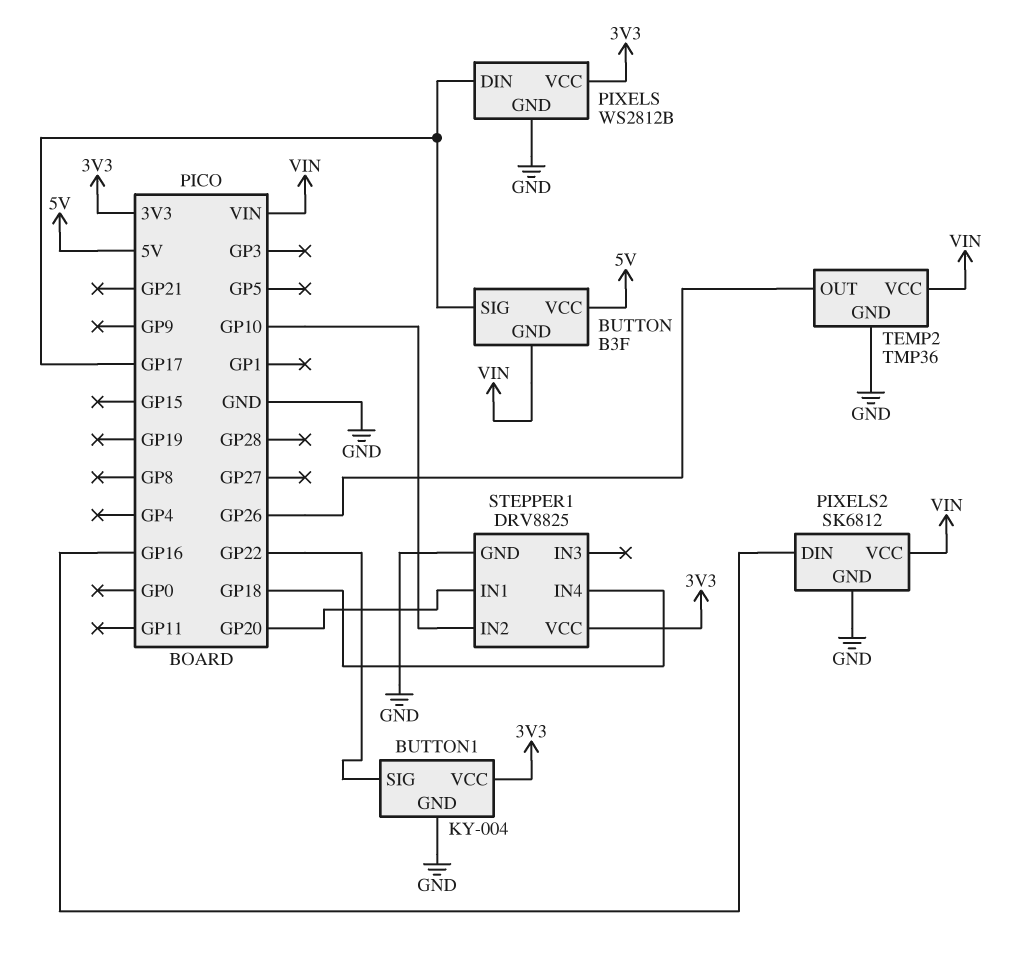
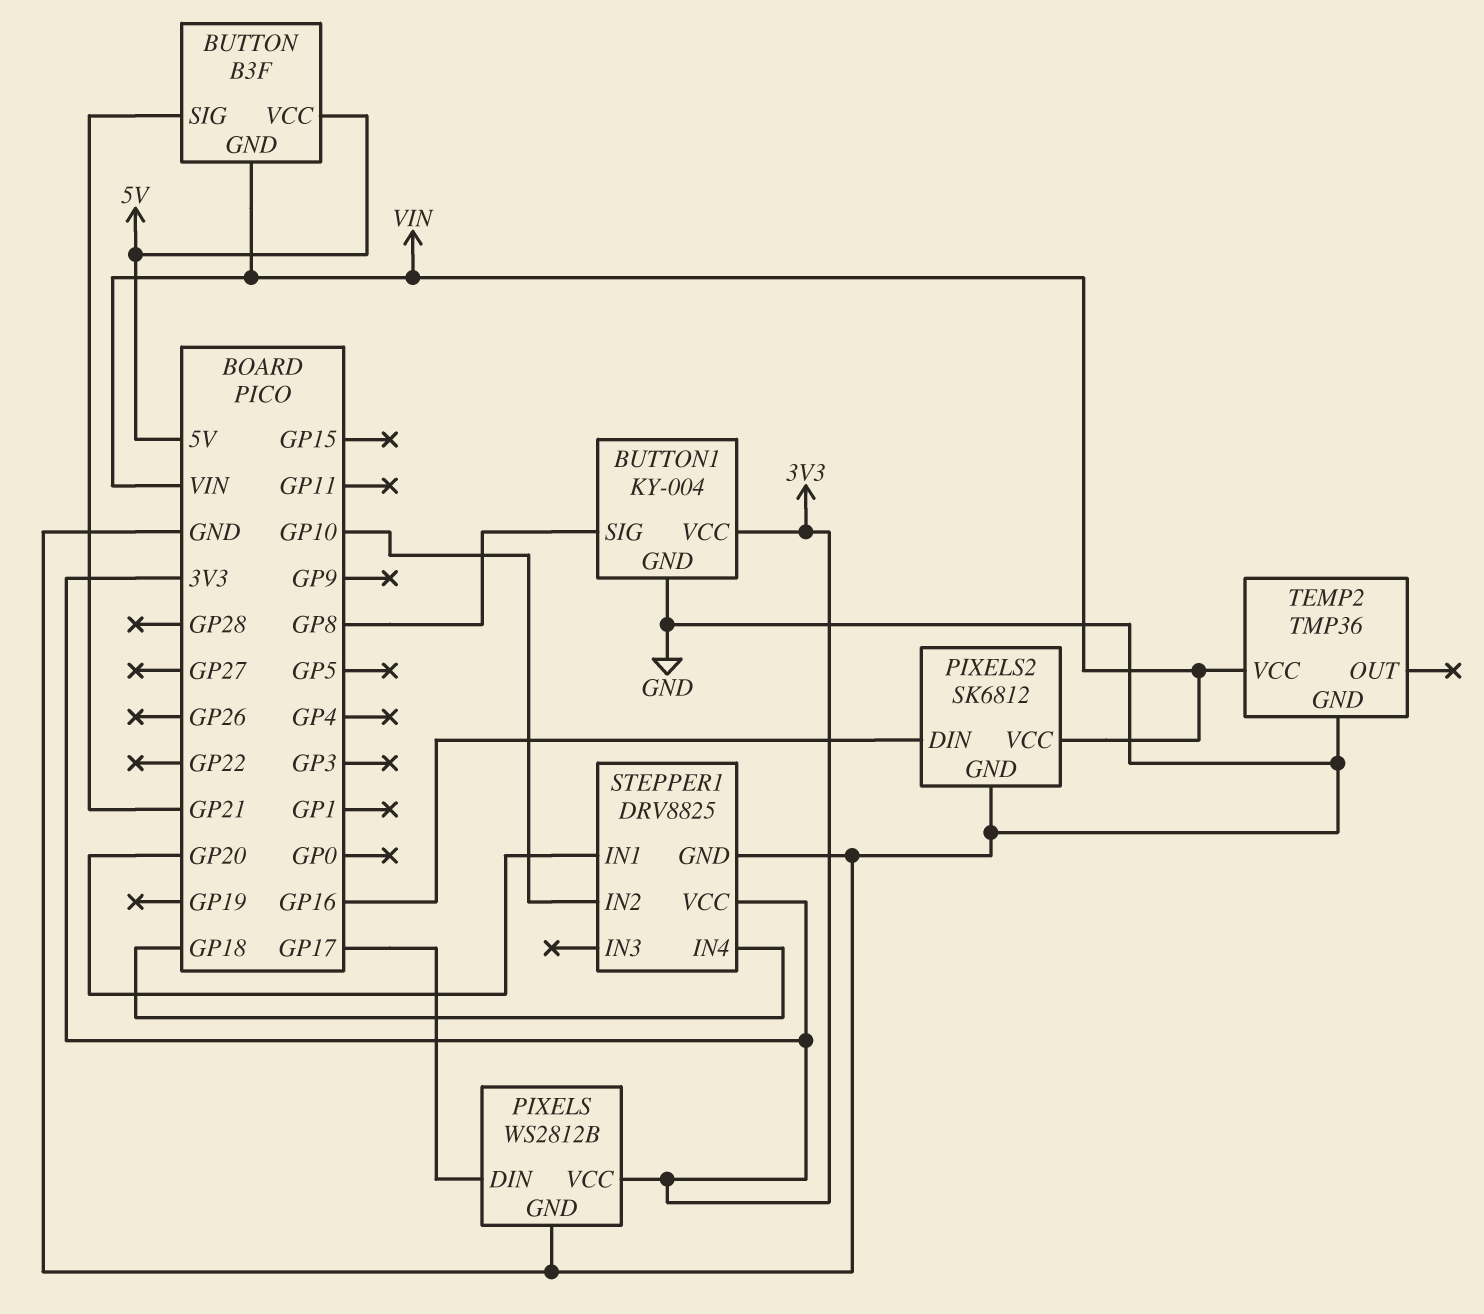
BUTTON pin SIG: GP17 -> GP21
BUTTON1 pin SIG: GP22 -> GP8
TEMP2 pin OUT: GP26 -> none

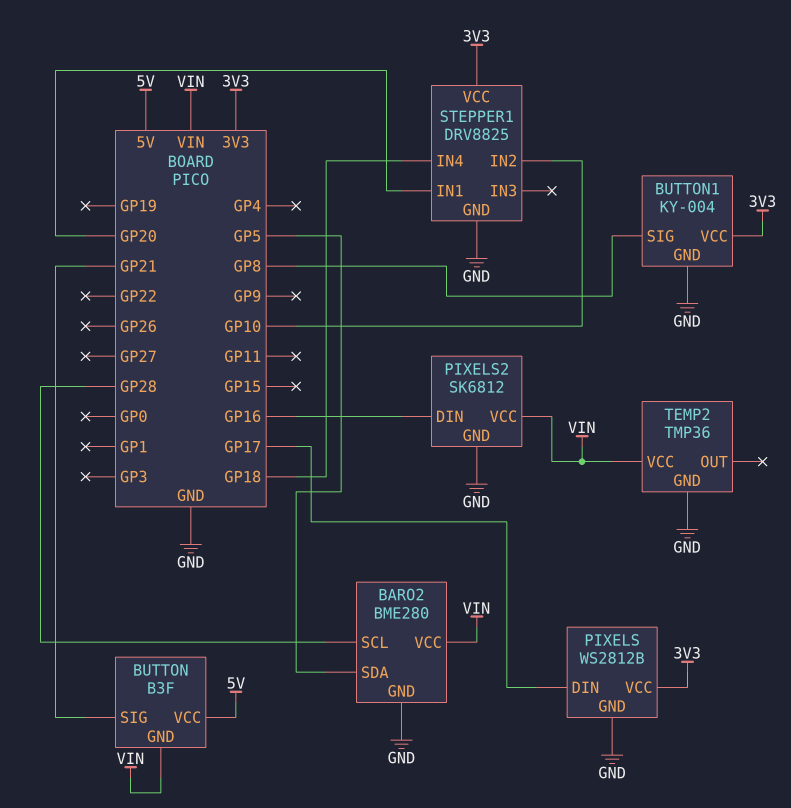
BARO2: none -> BME280
BARO2 pin GND: none -> GND
BARO2 pin SCL: none -> GP28
BARO2 pin SDA: none -> GP5
BARO2 pin VCC: none -> VIN

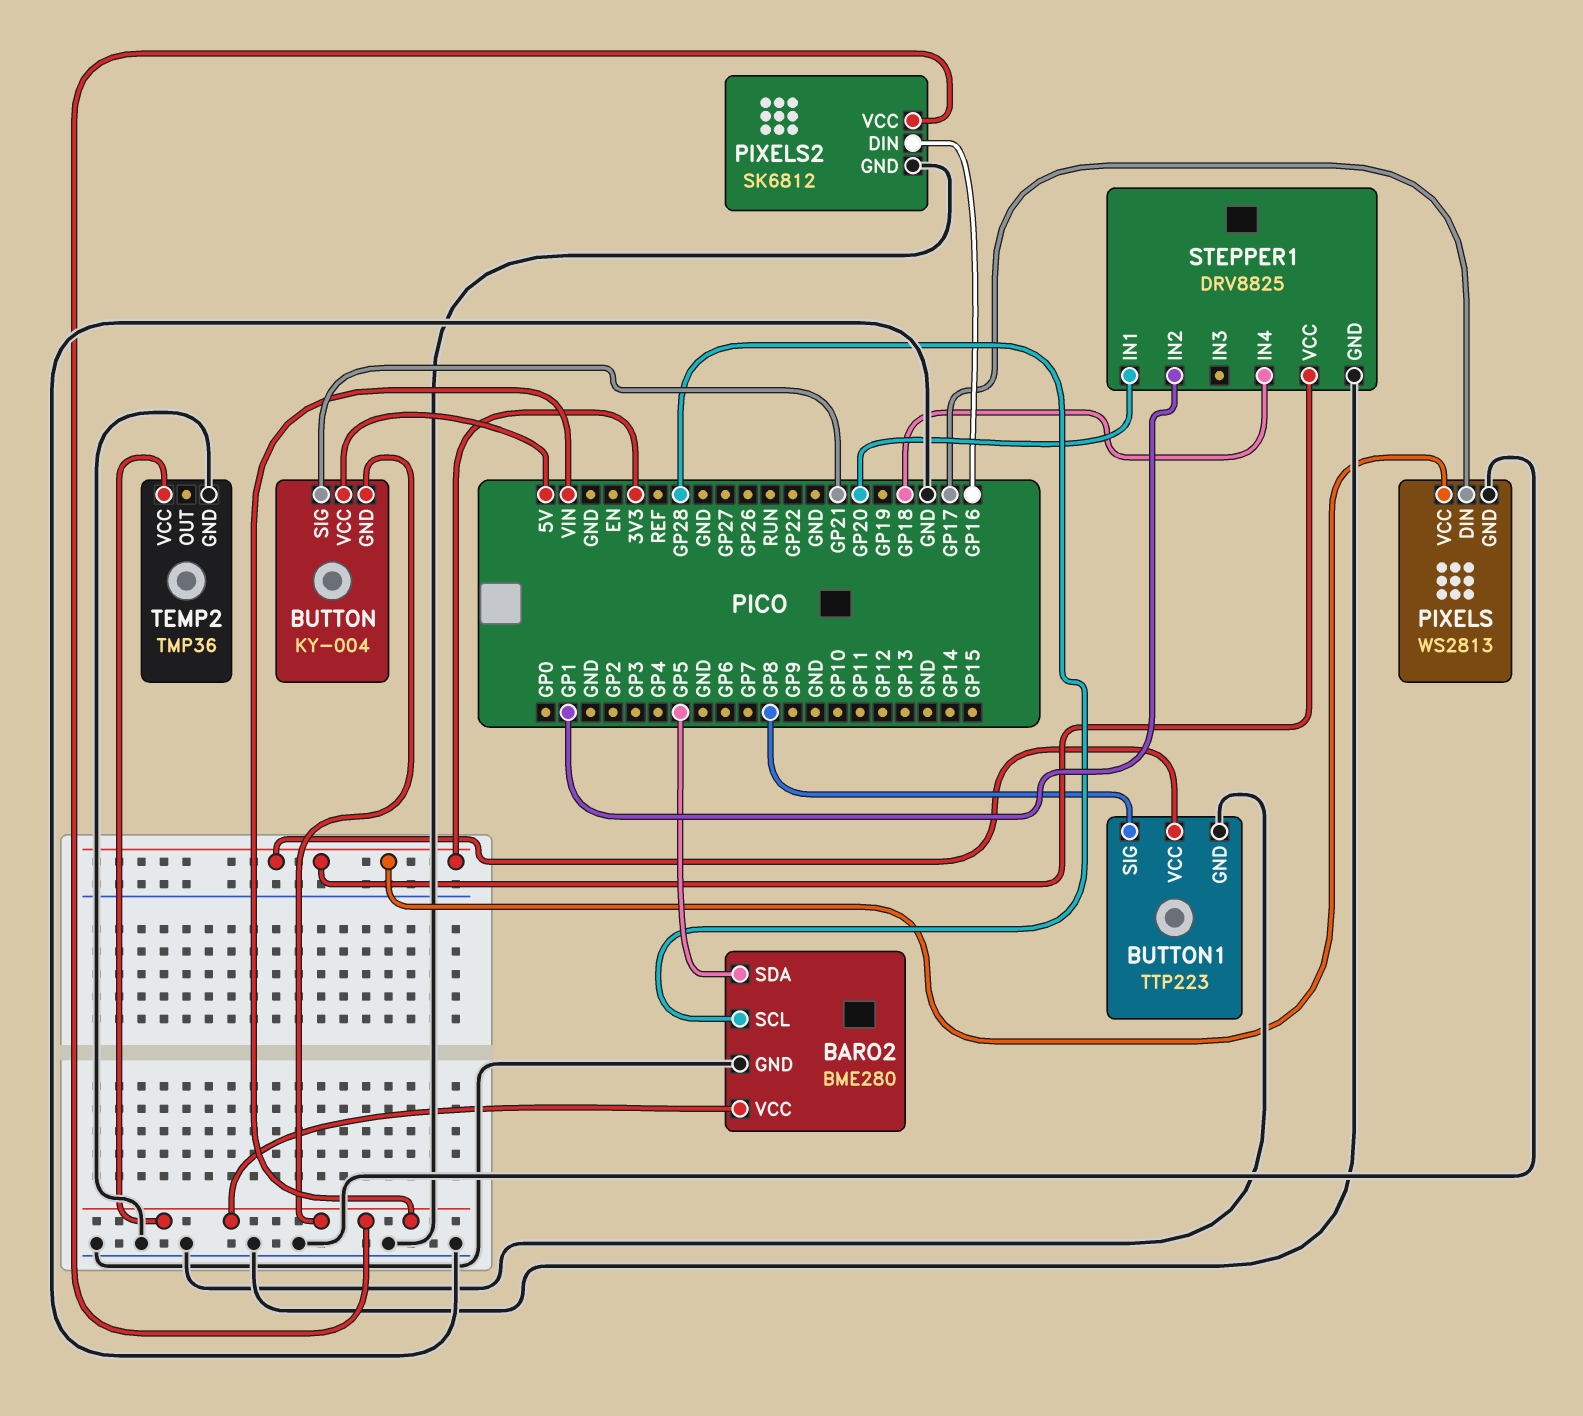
BUTTON: B3F -> KY-004
BUTTON1: KY-004 -> TTP223
PIXELS: WS2812B -> WS2813
STEPPER1 pin IN2: GP10 -> GP1

